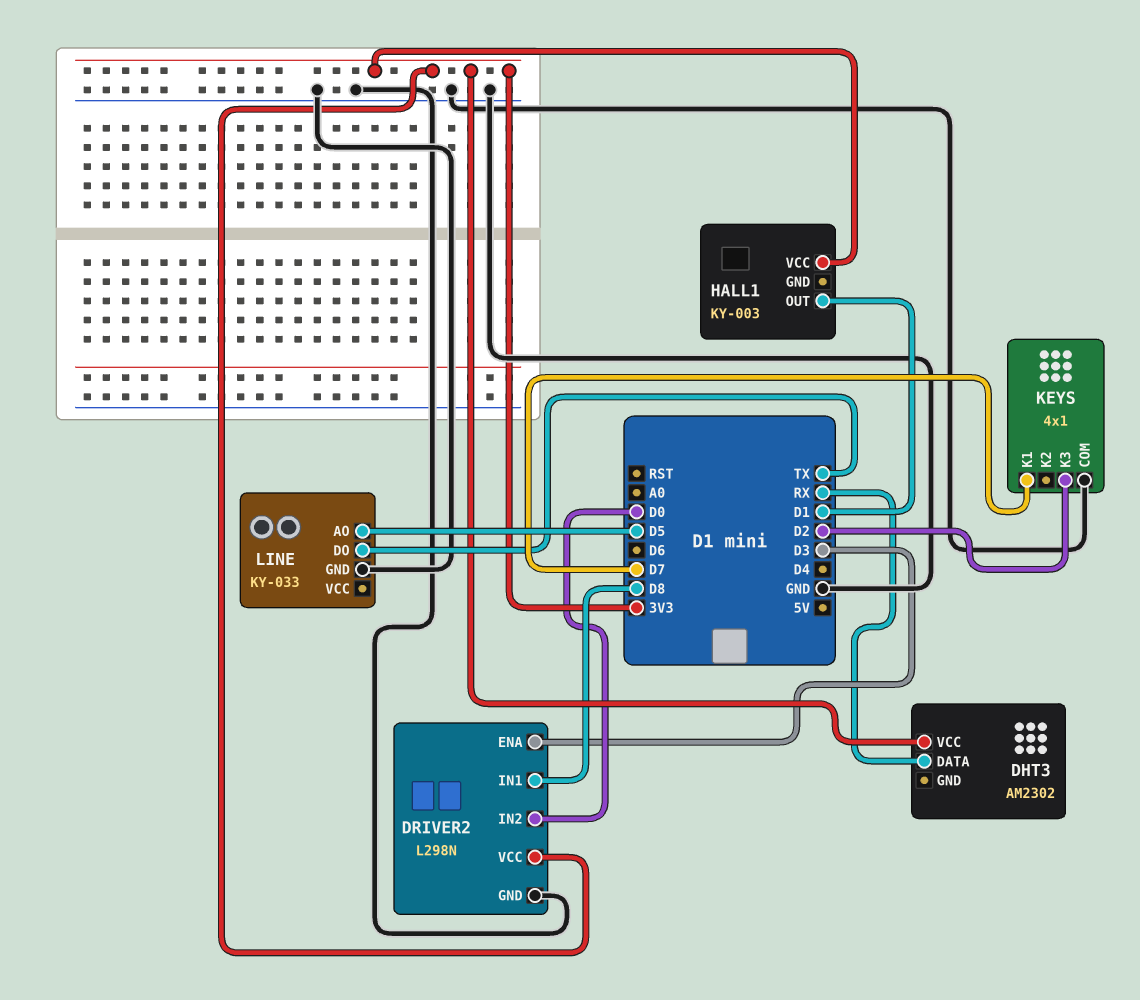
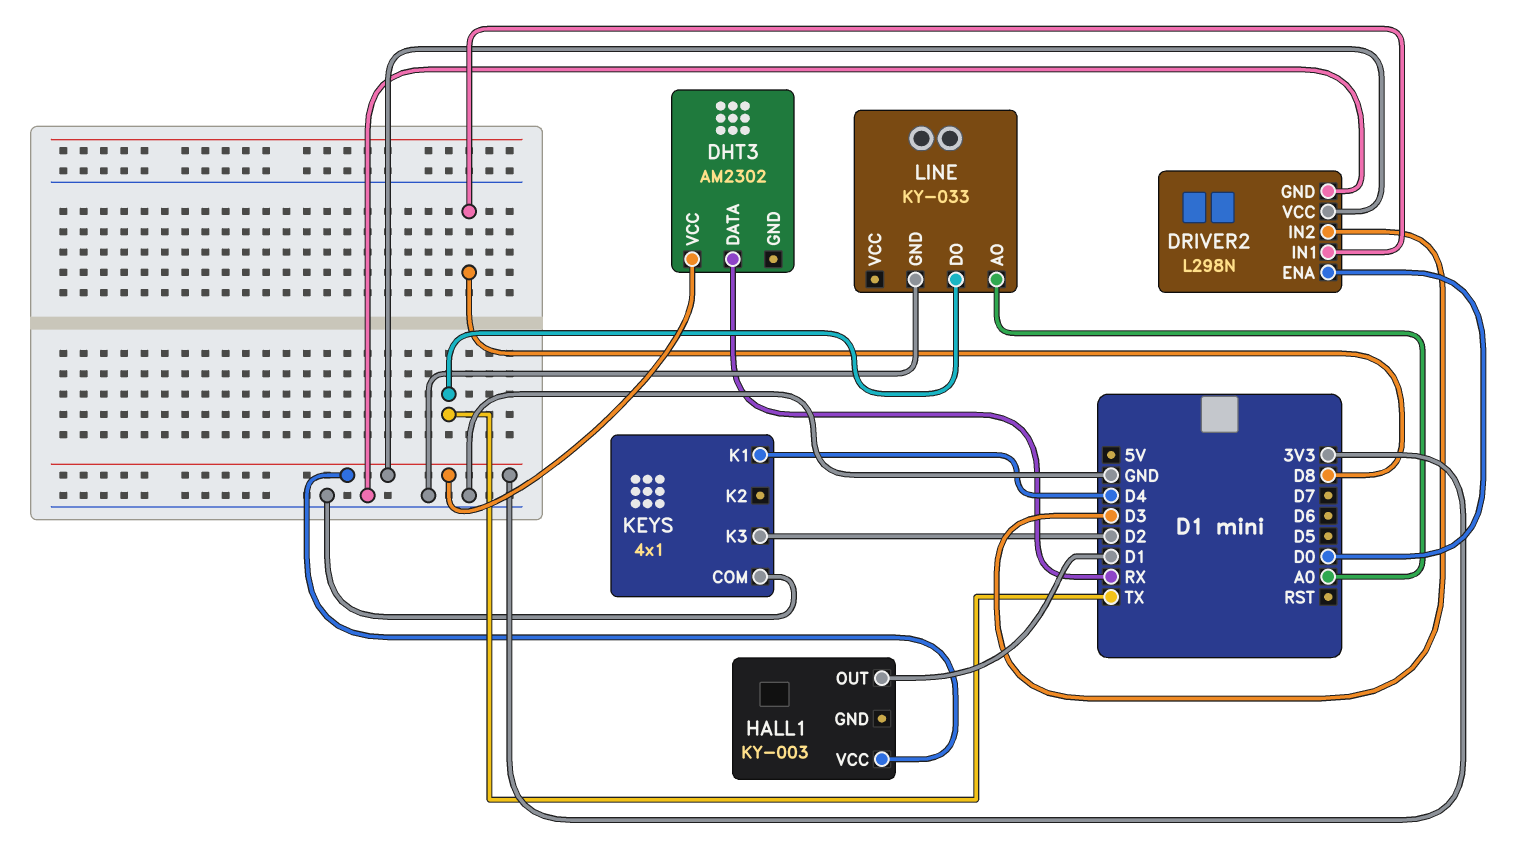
DRIVER2 pin ENA: D3 -> D0
DRIVER2 pin IN2: D0 -> D3
KEYS pin K1: D7 -> D4
LINE pin AO: D5 -> A0

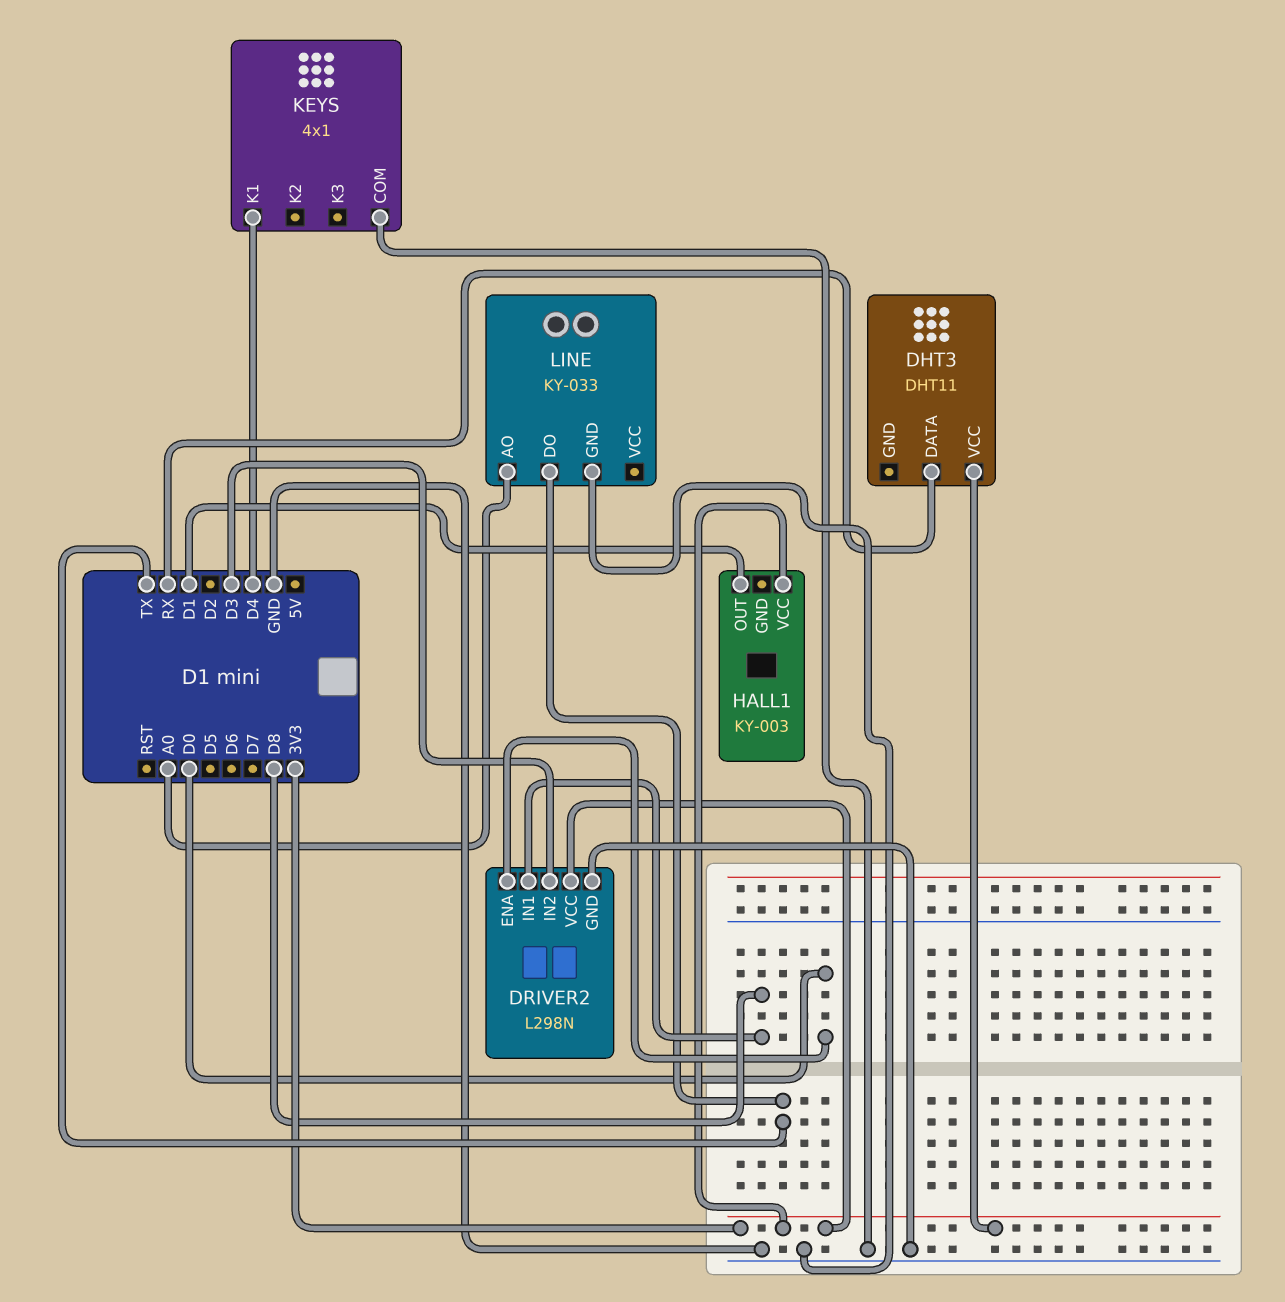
DHT3: AM2302 -> DHT11
KEYS pin K3: D2 -> none

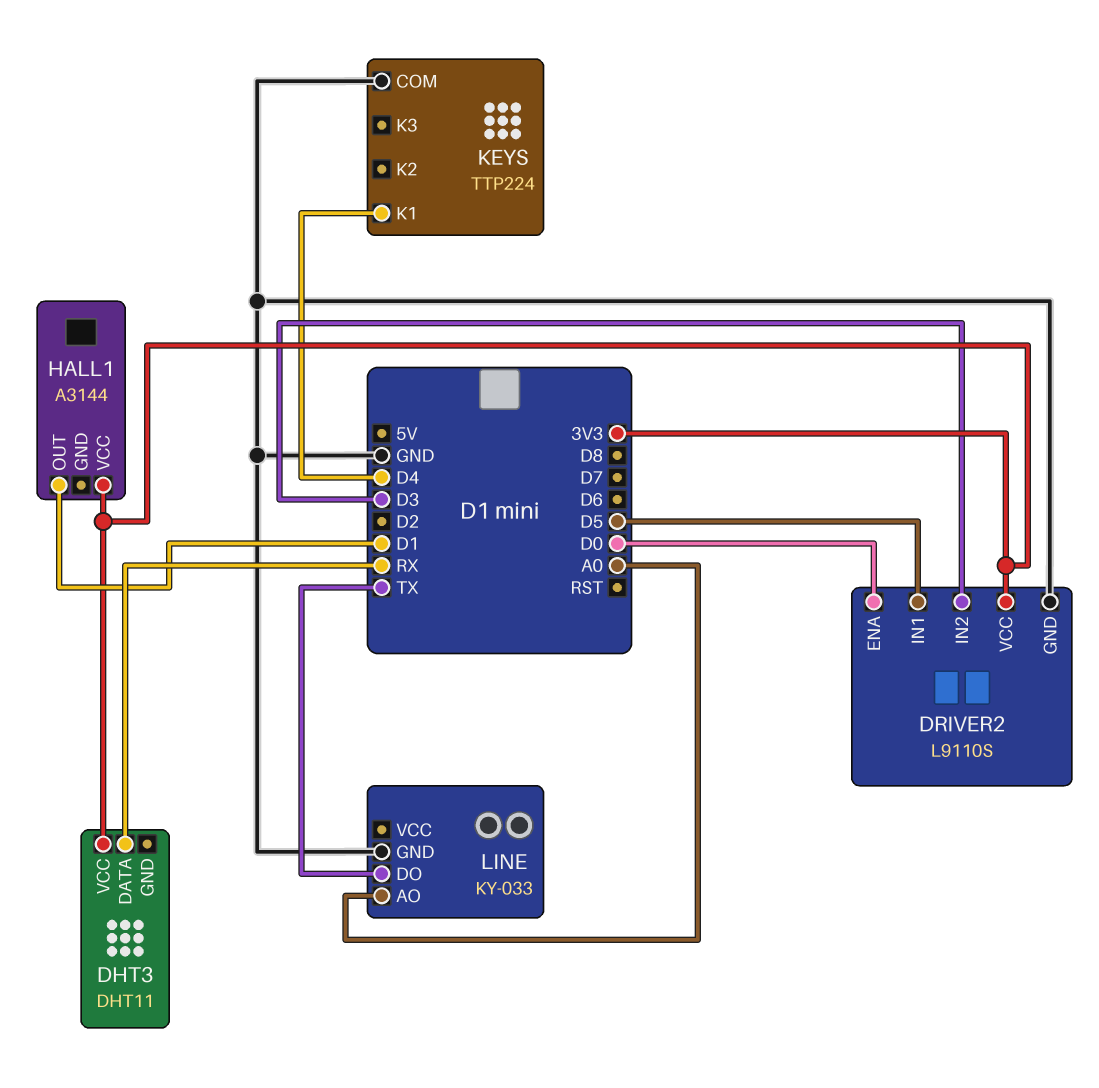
DRIVER2: L298N -> L9110S
DRIVER2 pin IN1: D8 -> D5
HALL1: KY-003 -> A3144
KEYS: 4x1 -> TTP224

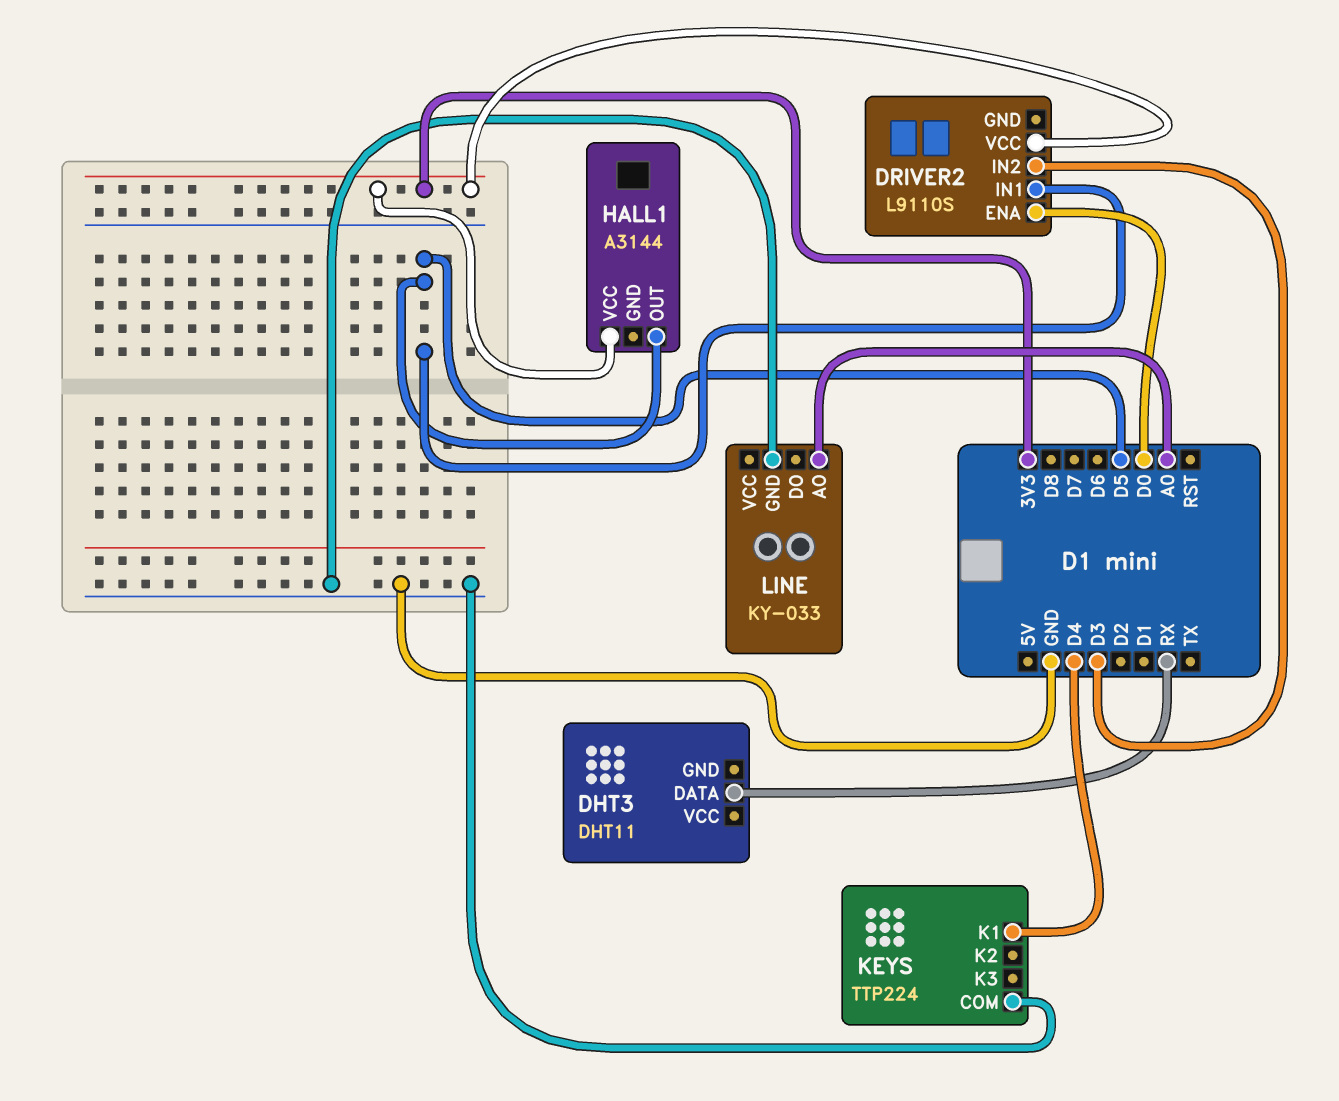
DHT3 pin VCC: 3V3 -> none
DRIVER2 pin GND: GND -> none
HALL1 pin OUT: D1 -> D5
LINE pin DO: TX -> none

